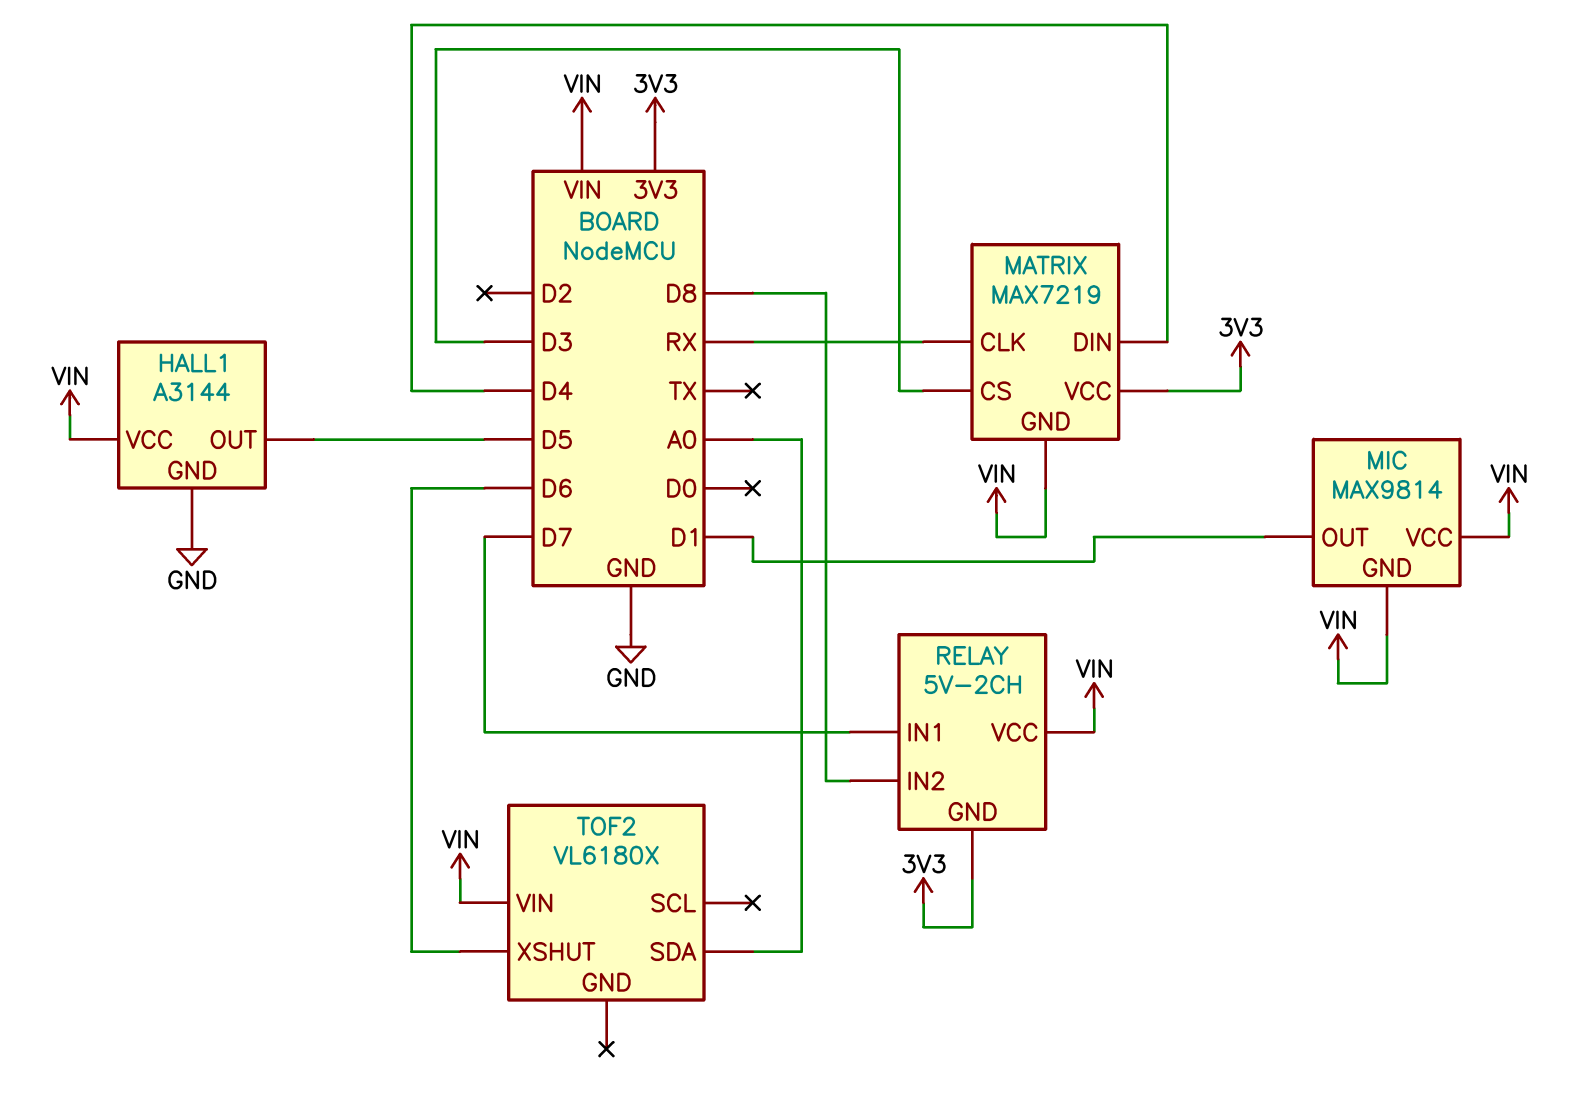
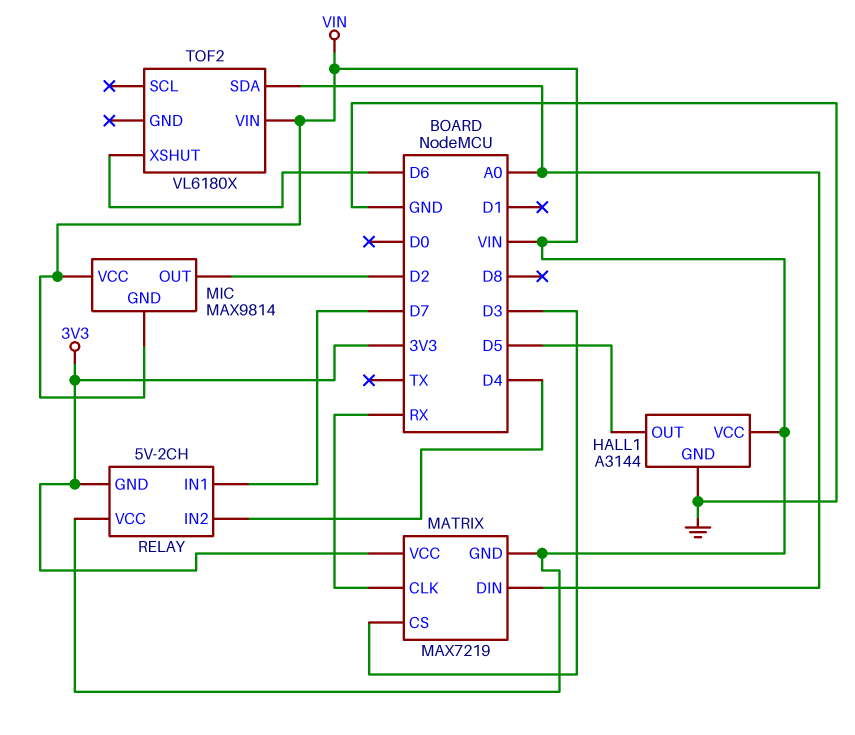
MATRIX pin DIN: D4 -> A0
MIC pin OUT: D1 -> D2
RELAY pin IN2: D8 -> D4

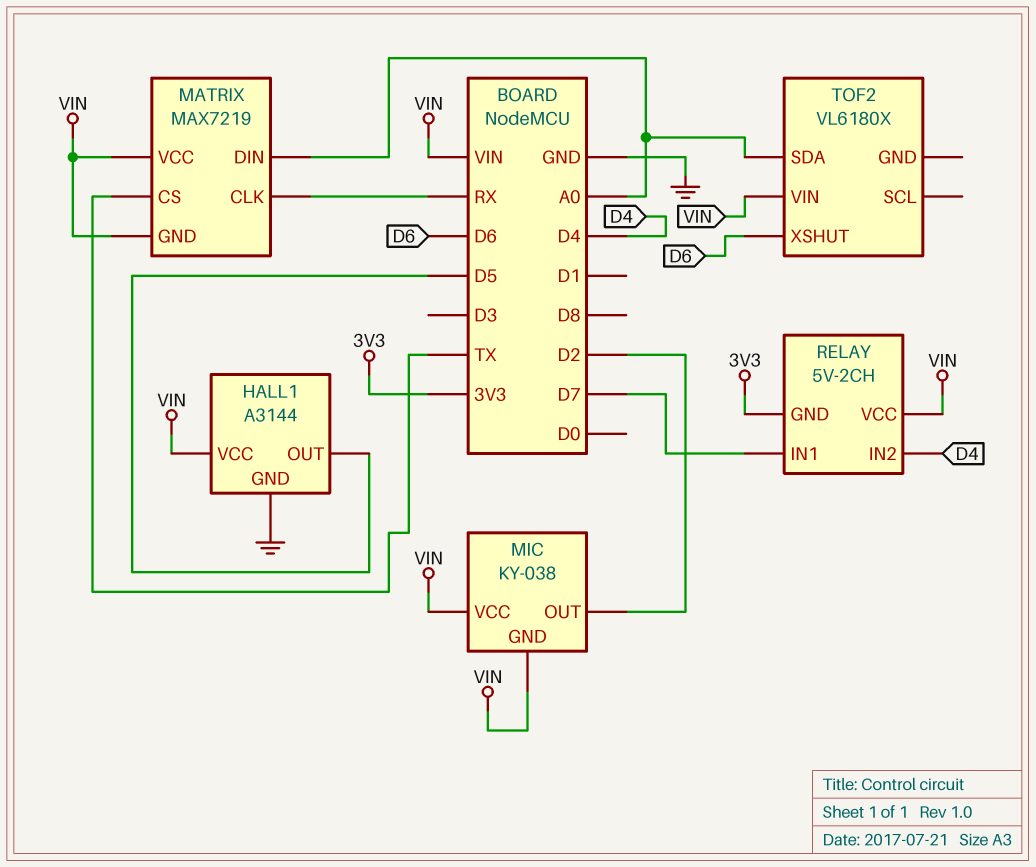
MATRIX pin CS: D3 -> TX
MATRIX pin VCC: 3V3 -> VIN
MIC: MAX9814 -> KY-038

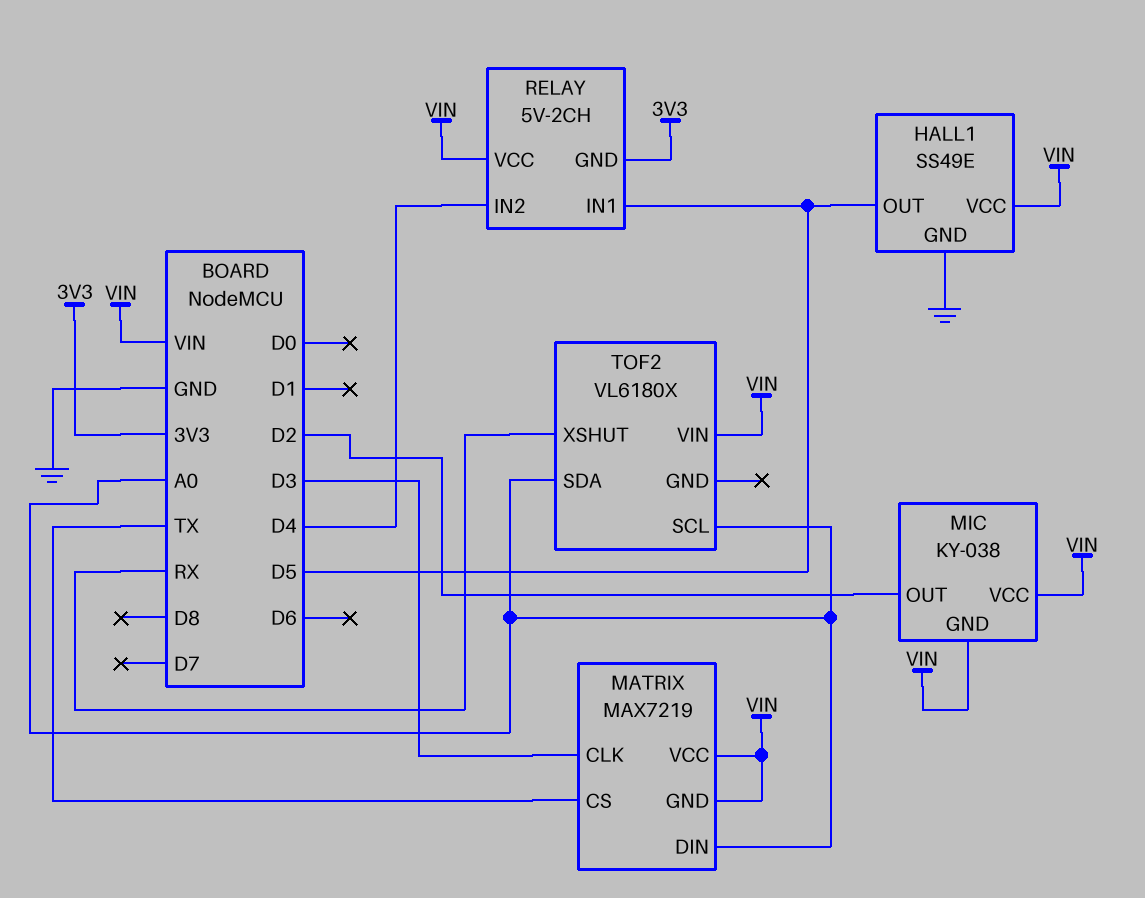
HALL1: A3144 -> SS49E
MATRIX pin CLK: RX -> D3
RELAY pin IN1: D7 -> D5
TOF2 pin SCL: none -> A0
TOF2 pin XSHUT: D6 -> RX

